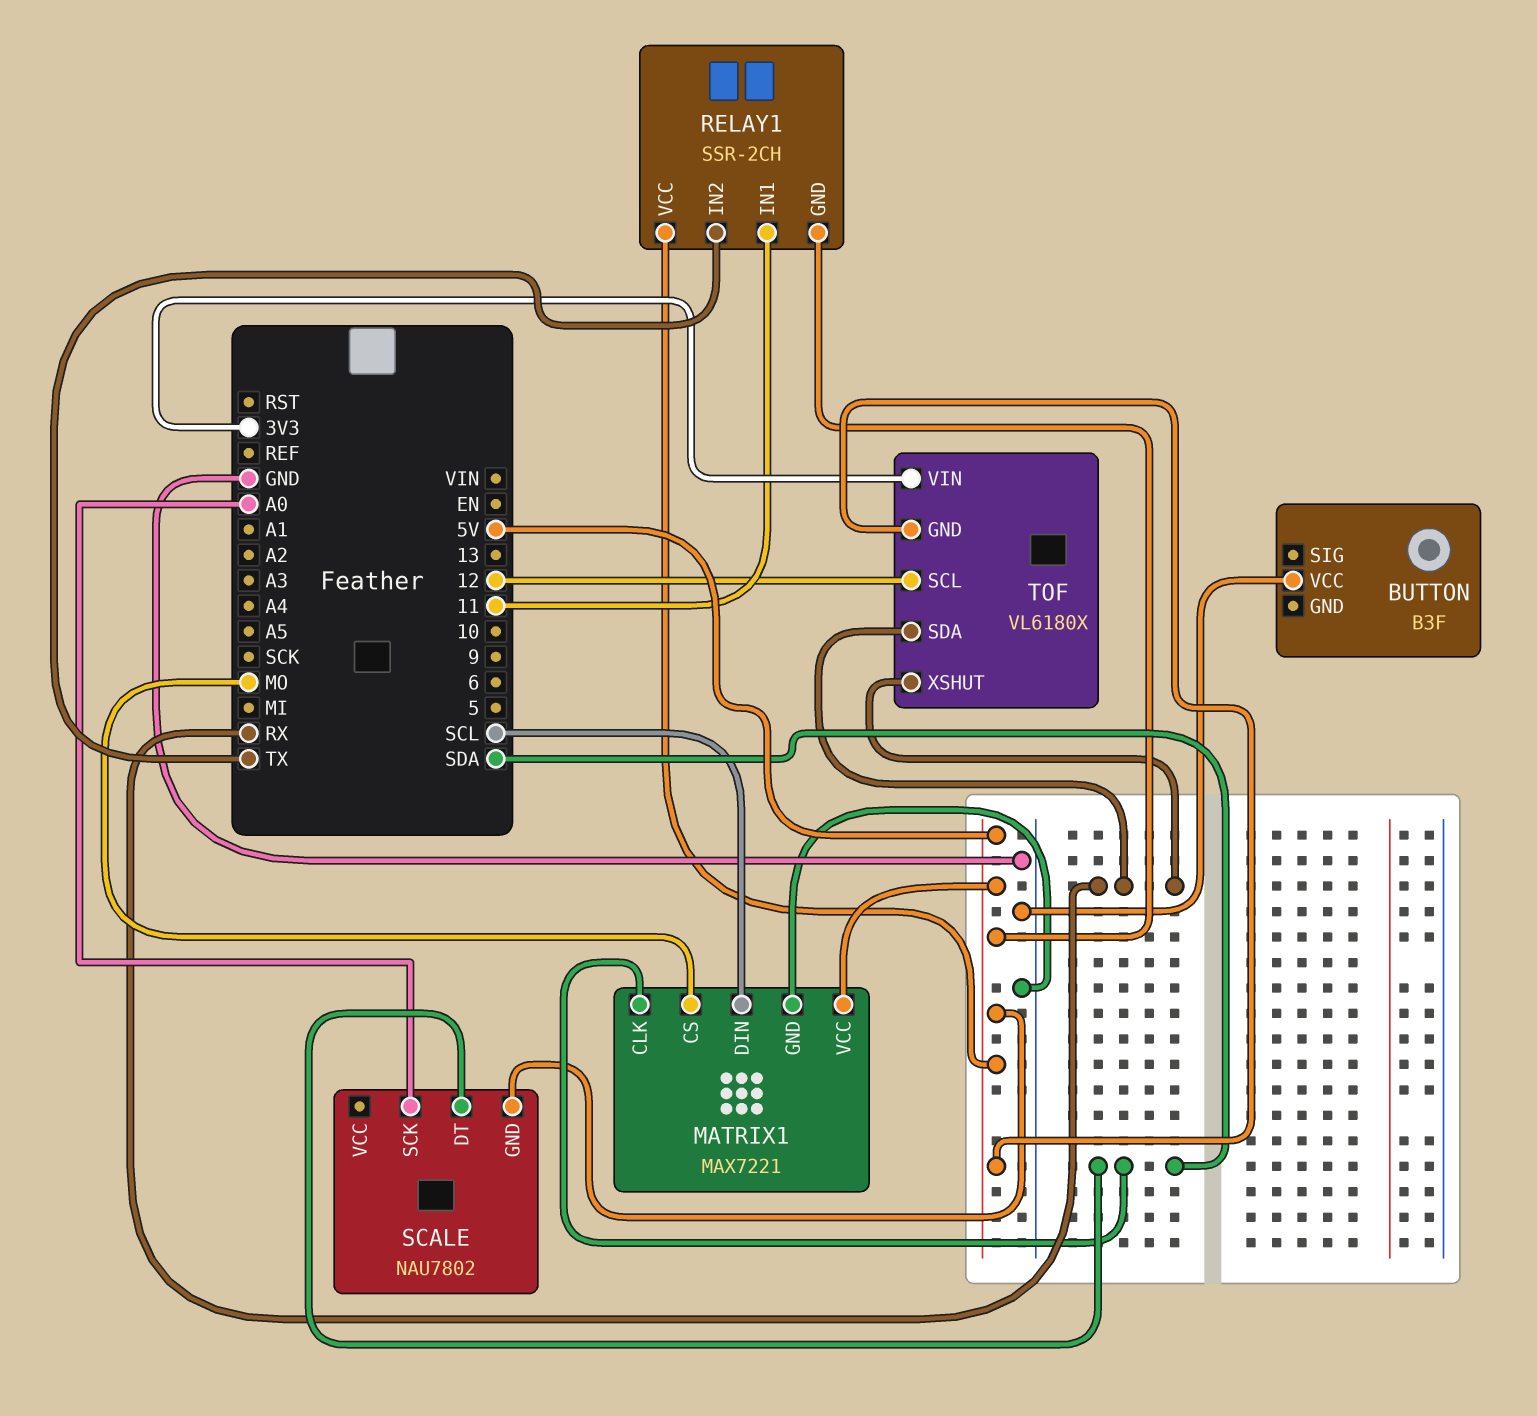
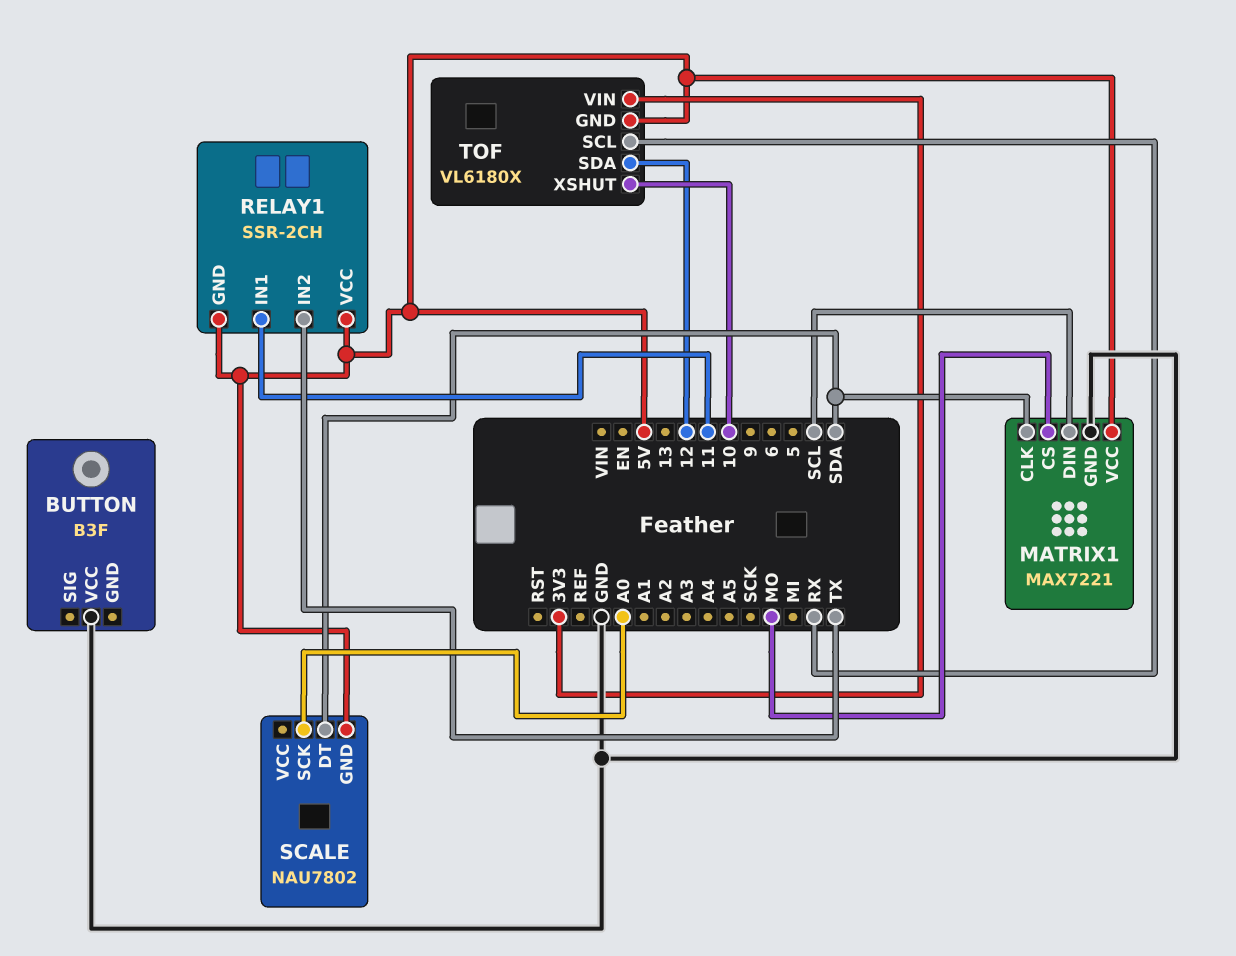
TOF pin SCL: 12 -> RX
TOF pin SDA: RX -> 12
TOF pin XSHUT: RX -> 10

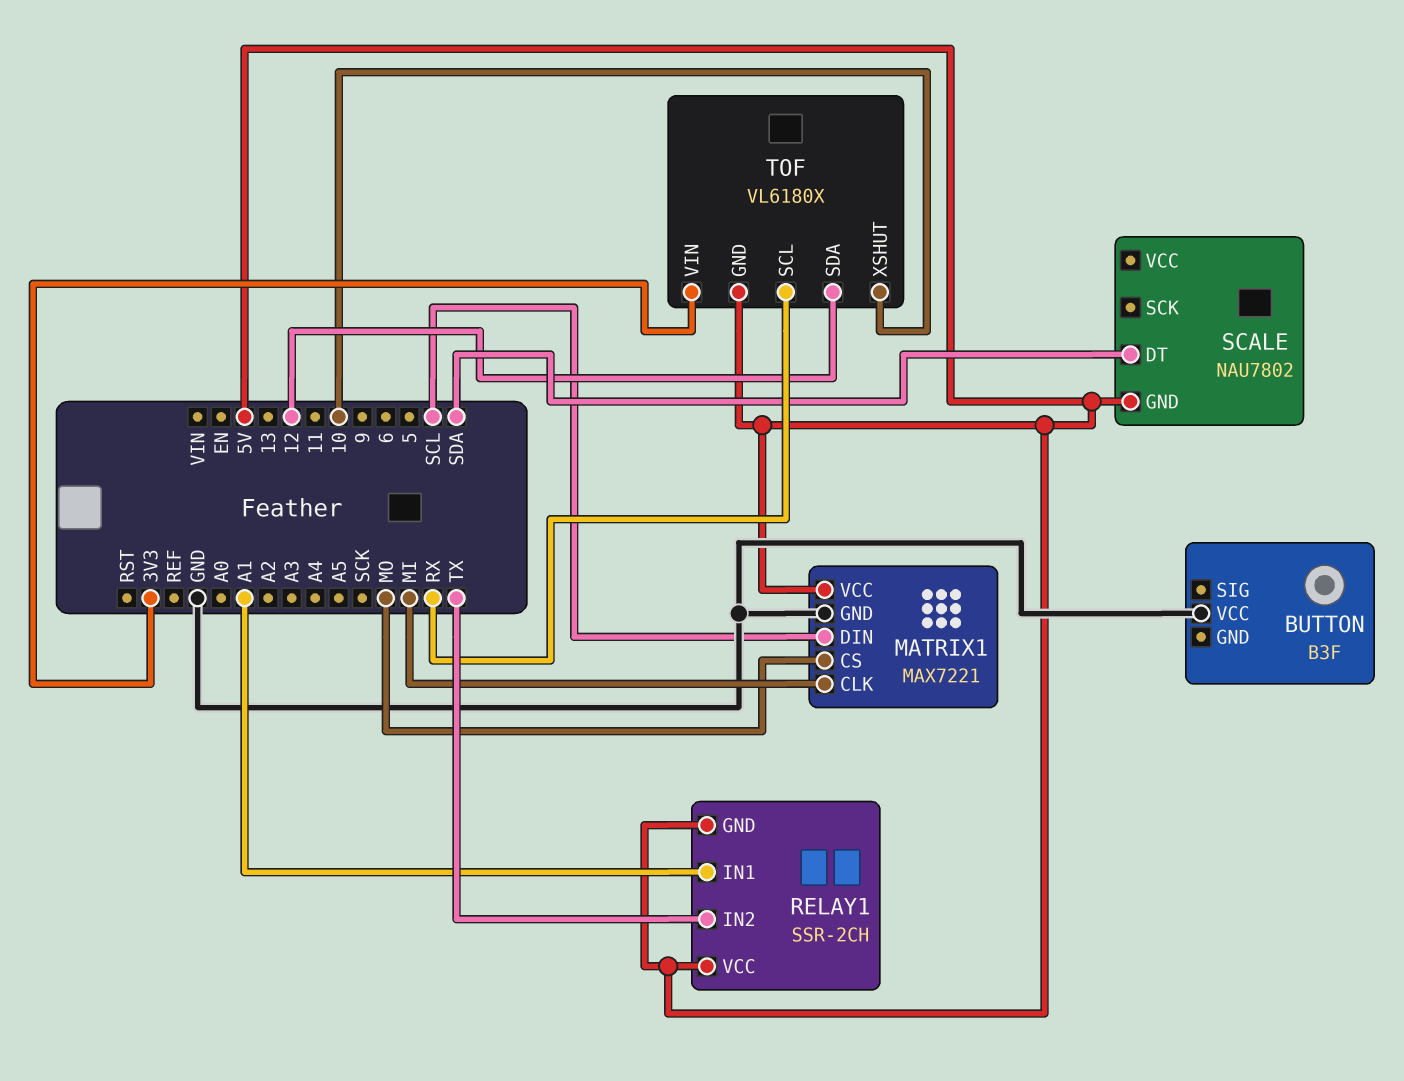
MATRIX1 pin CLK: SDA -> MI
RELAY1 pin IN1: 11 -> A1
SCALE pin SCK: A0 -> none

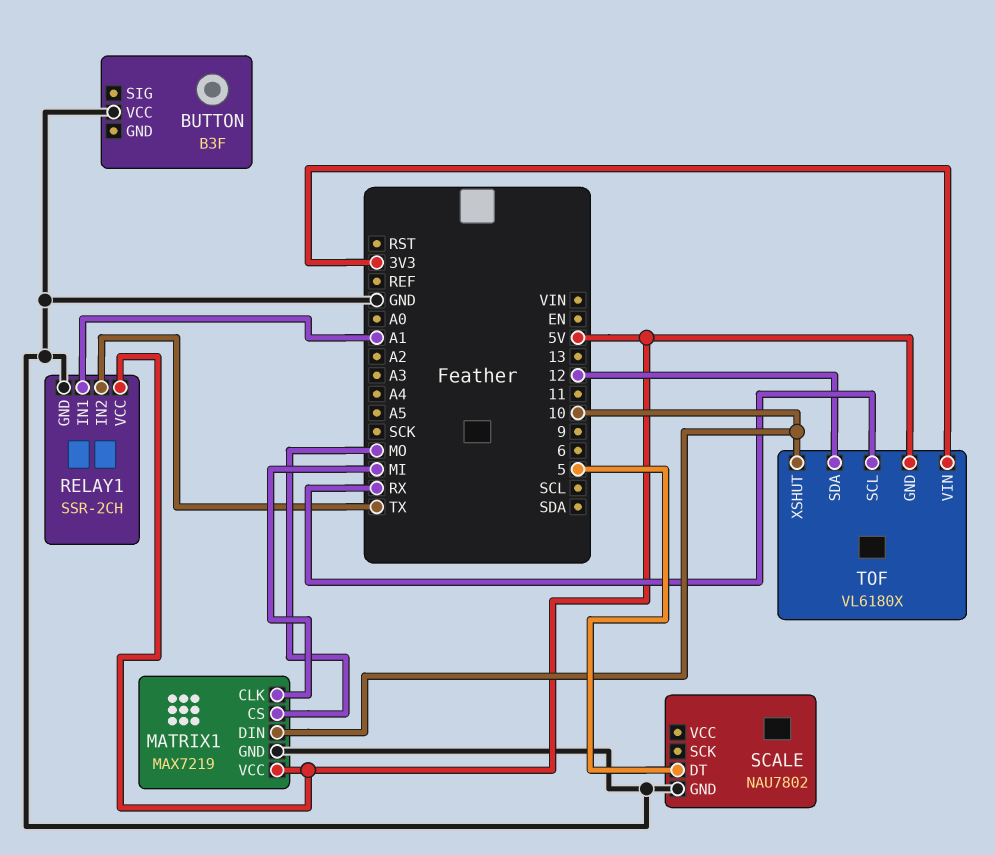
MATRIX1: MAX7221 -> MAX7219
MATRIX1 pin DIN: SCL -> 10
RELAY1 pin GND: 5V -> GND
SCALE pin DT: SDA -> 5
SCALE pin GND: 5V -> GND

